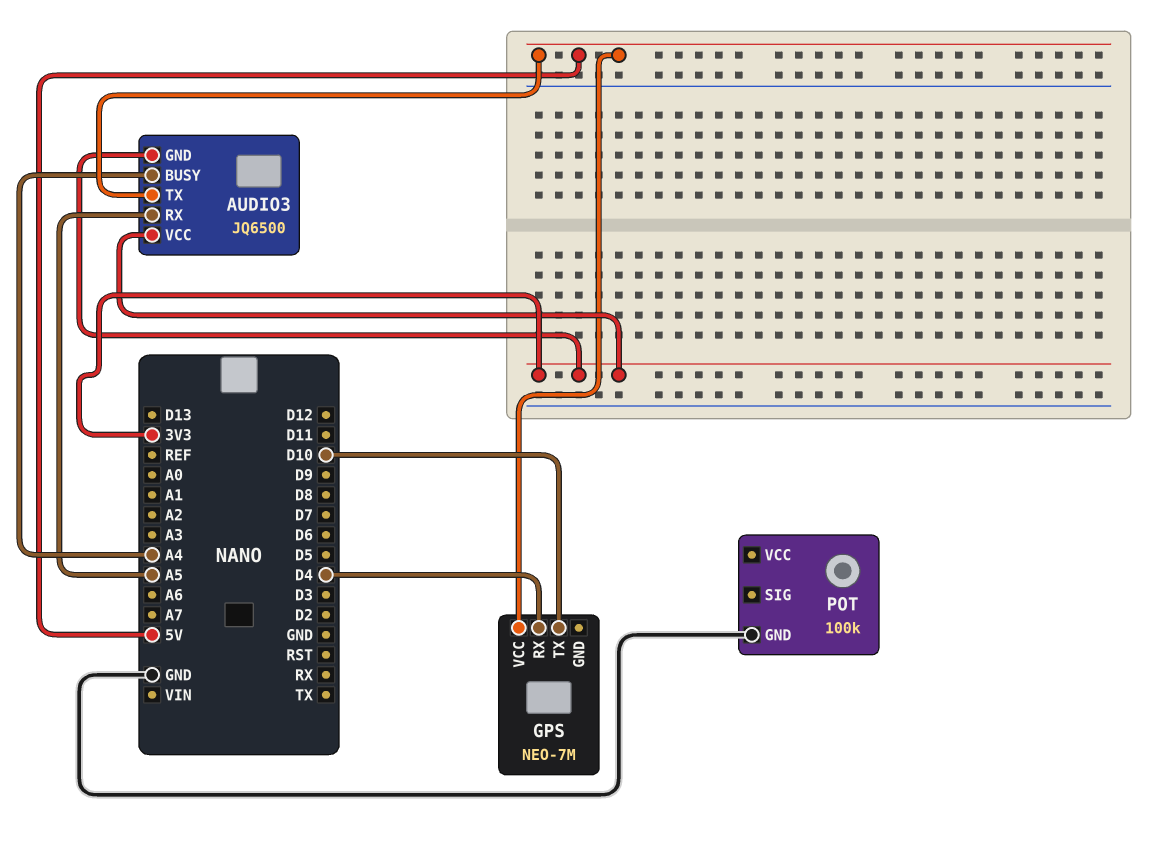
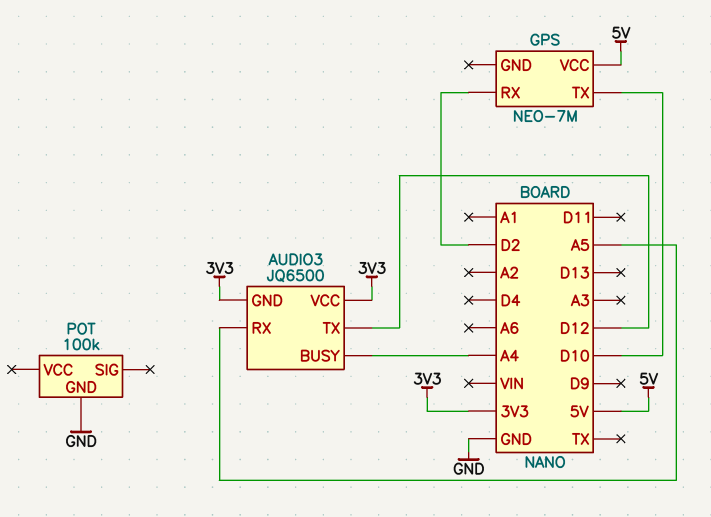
AUDIO3 pin TX: 5V -> D12
GPS pin RX: D4 -> D2

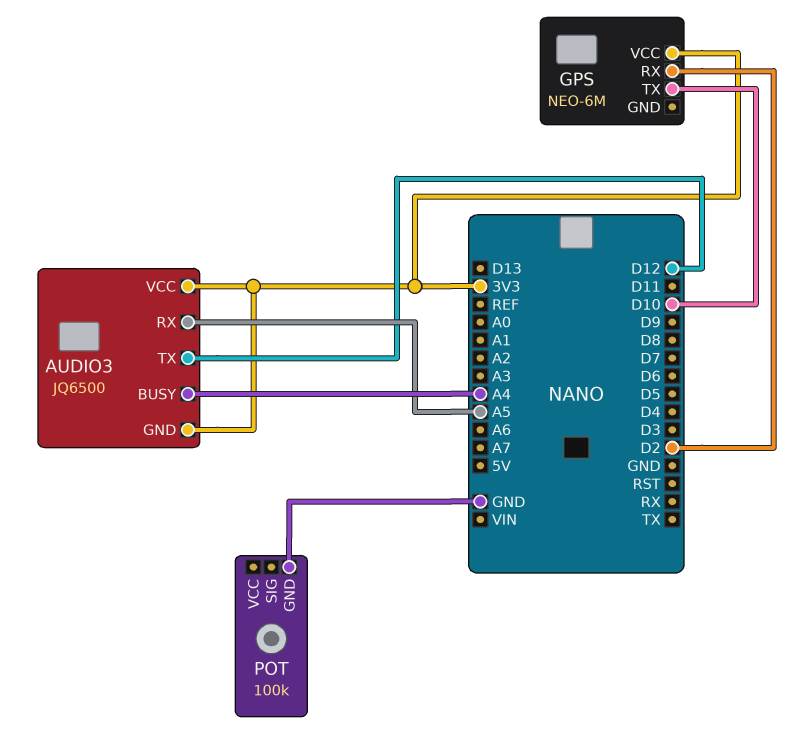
GPS: NEO-7M -> NEO-6M
GPS pin VCC: 5V -> 3V3

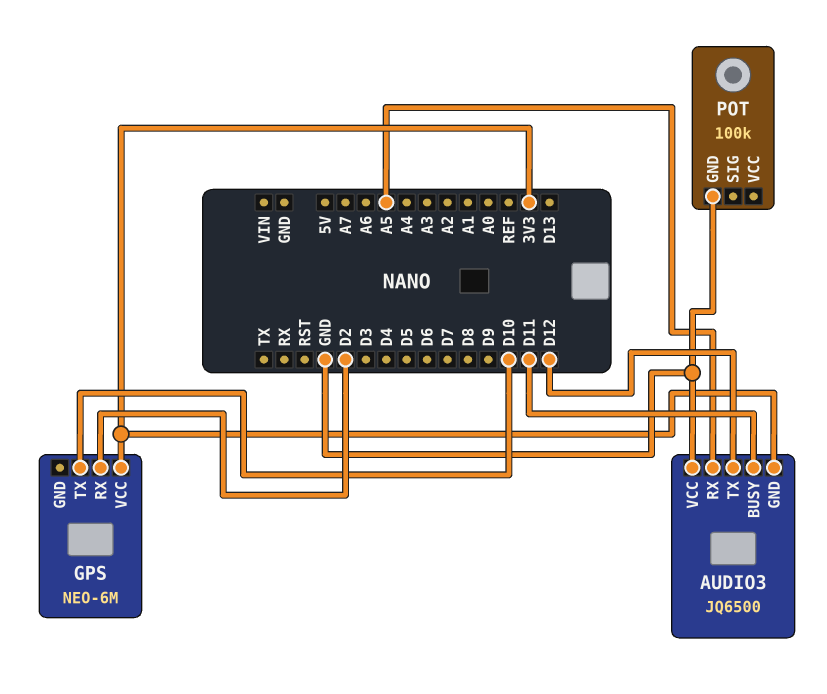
AUDIO3 pin BUSY: A4 -> D11
AUDIO3 pin VCC: 3V3 -> GND

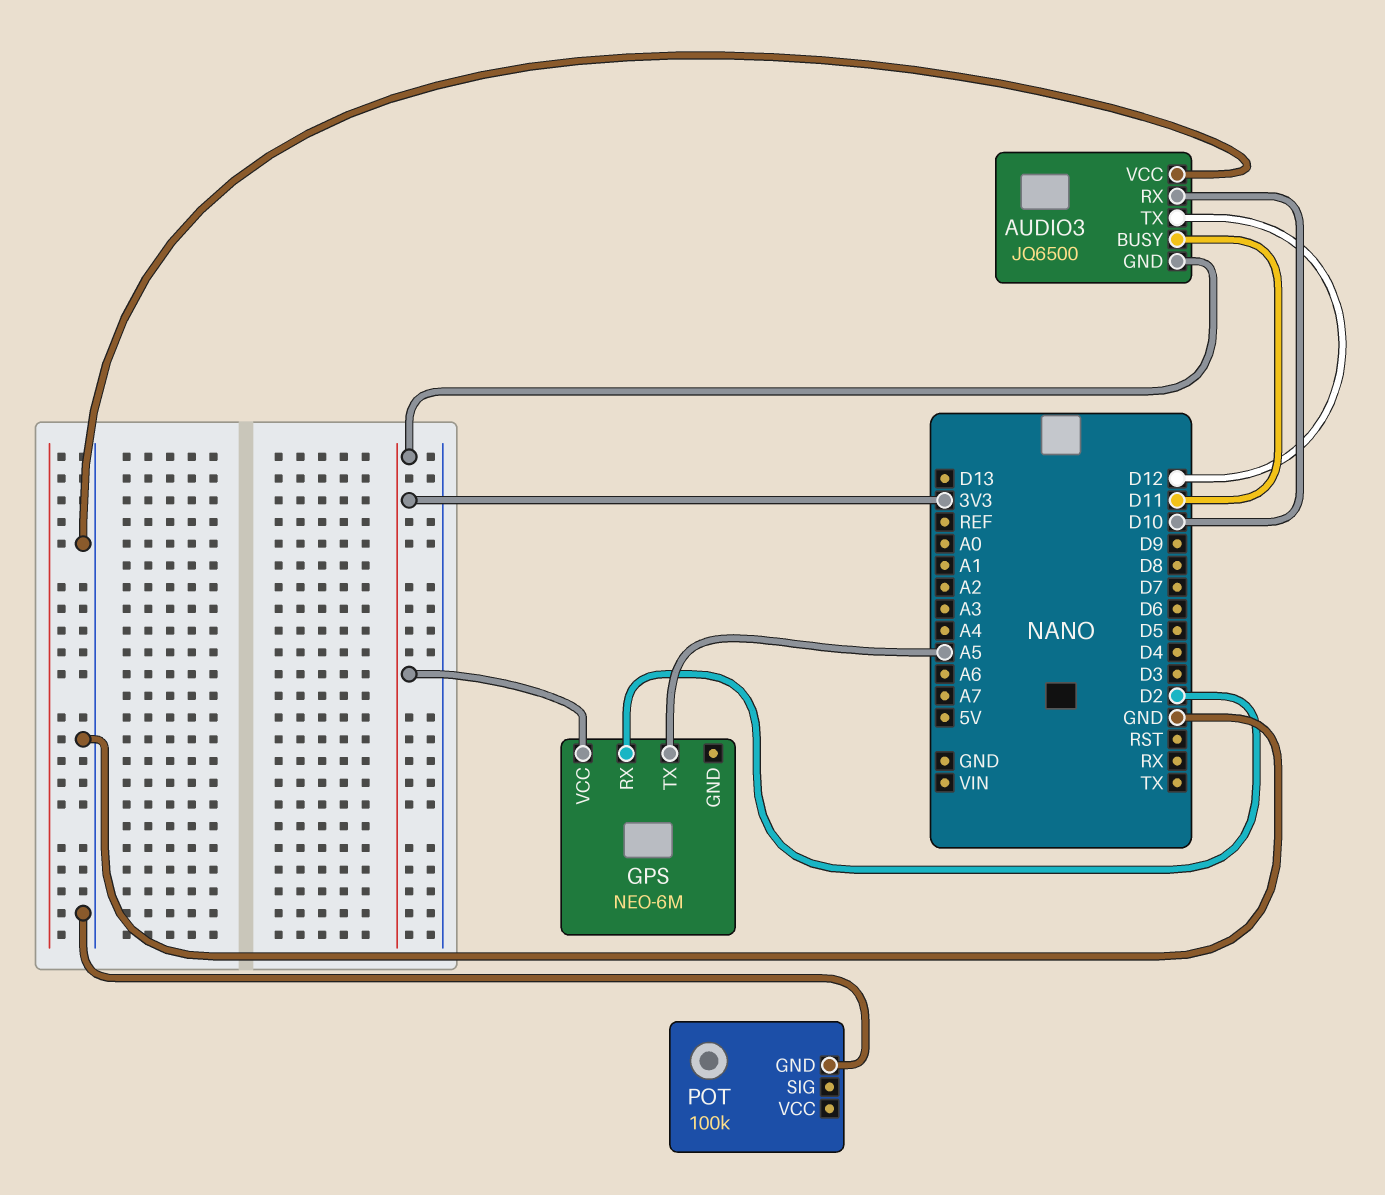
AUDIO3 pin RX: A5 -> D10
GPS pin TX: D10 -> A5

